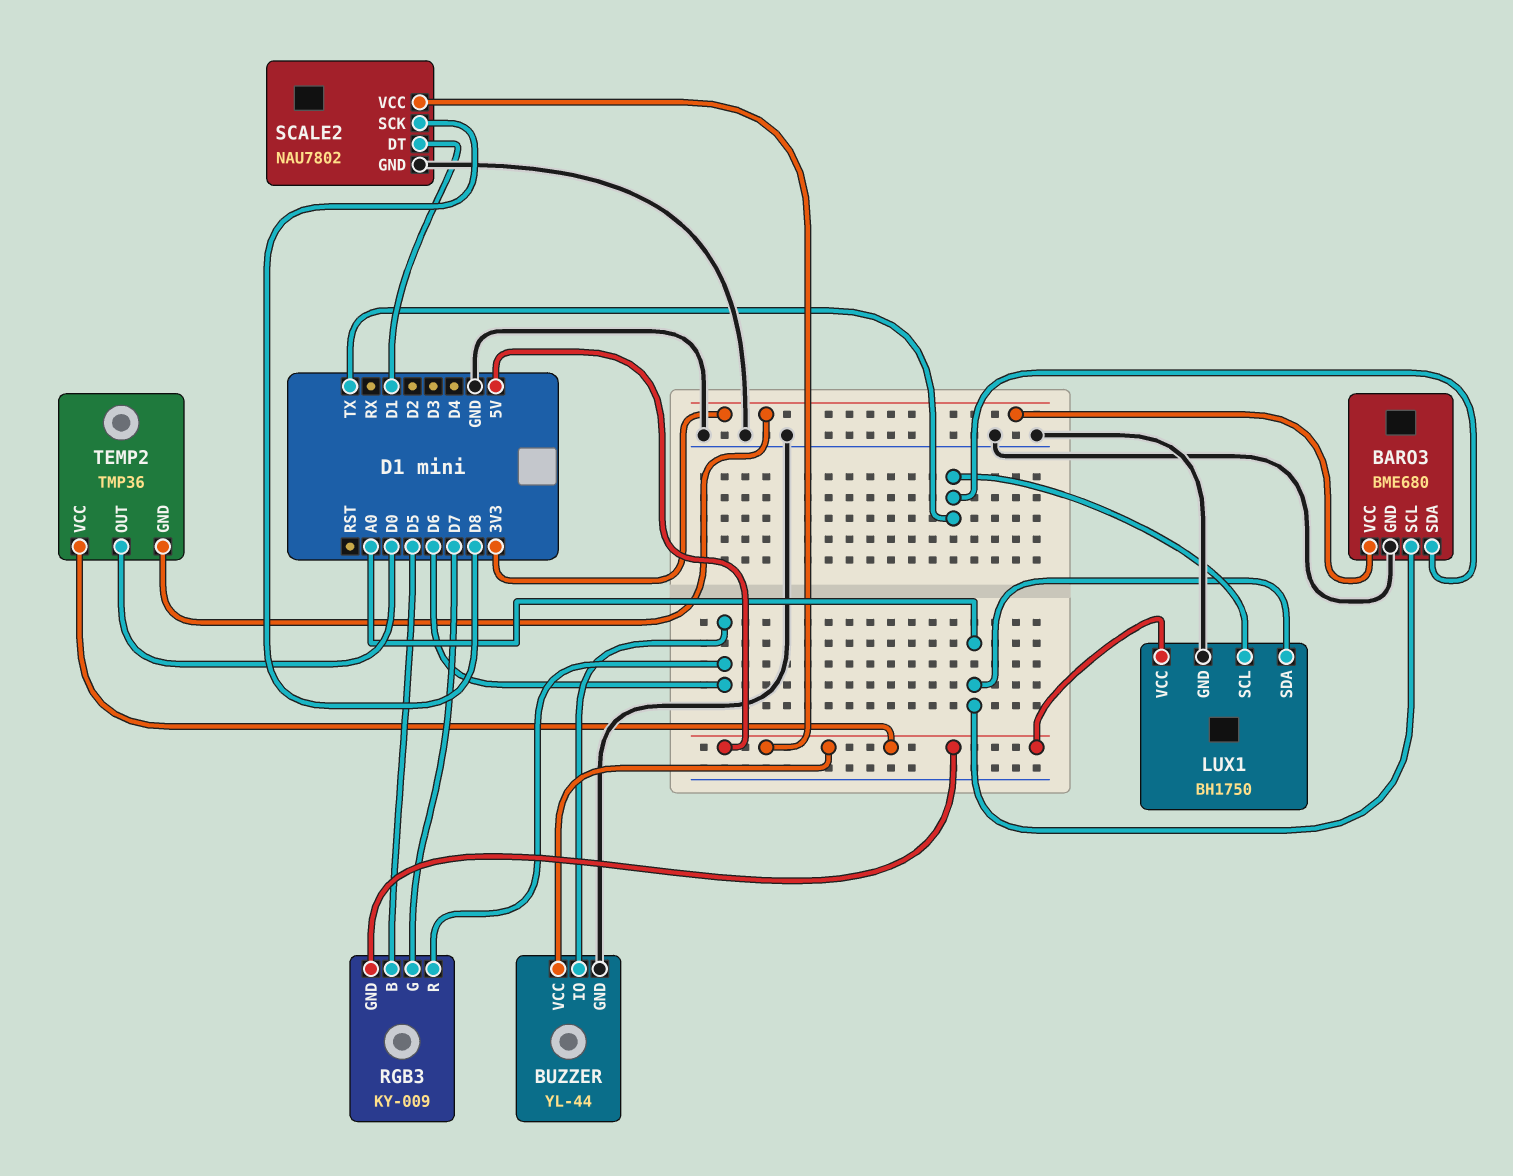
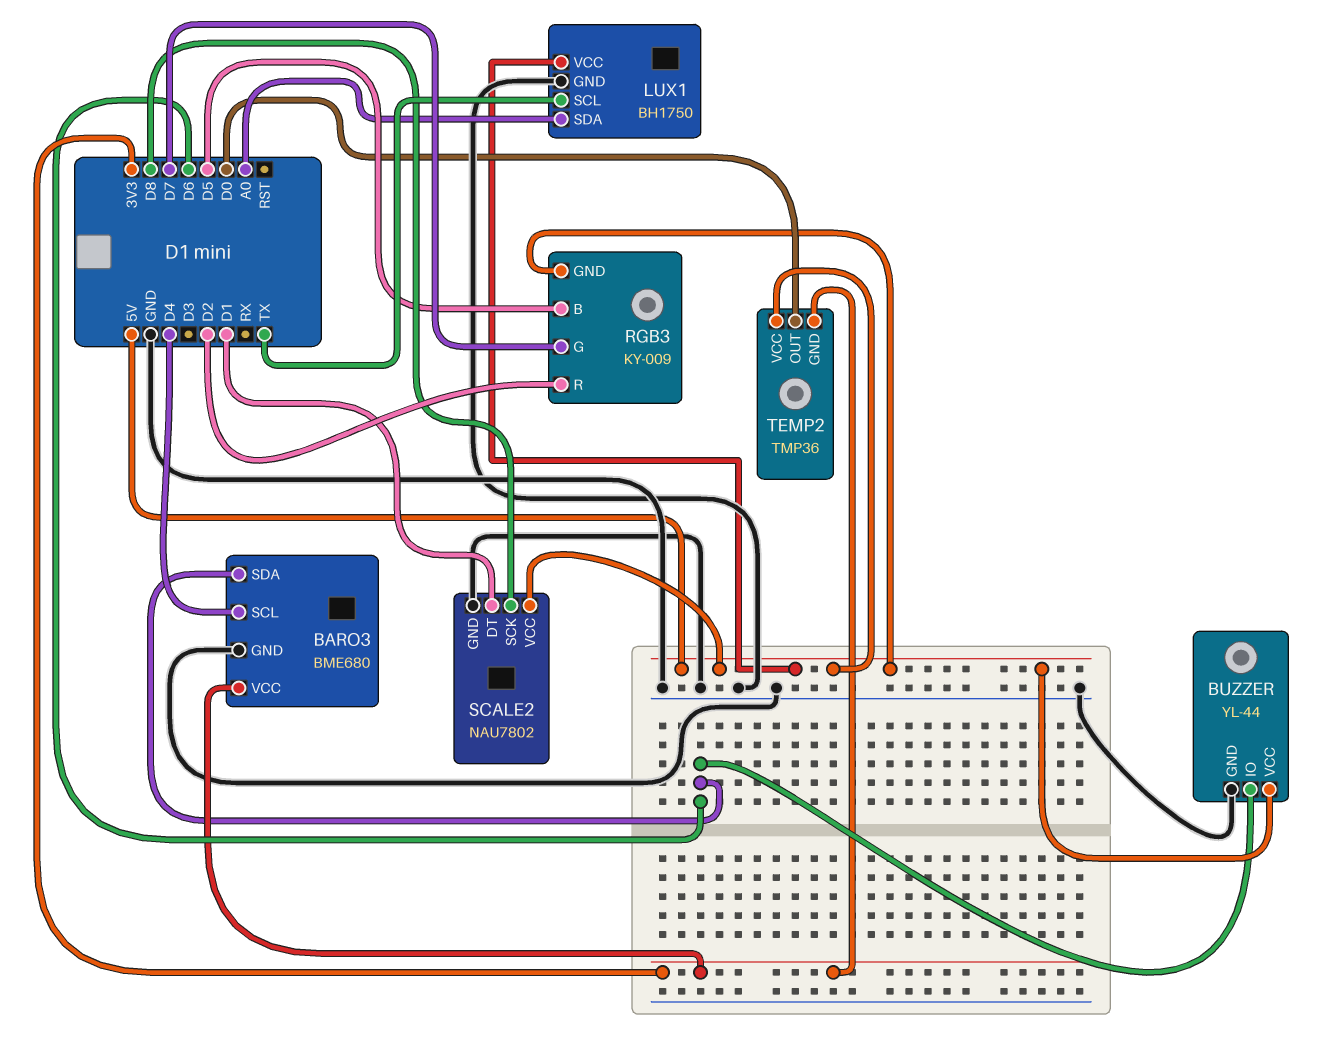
BARO3 pin SCL: A0 -> D4
BARO3 pin SDA: TX -> D6
RGB3 pin R: D6 -> D2

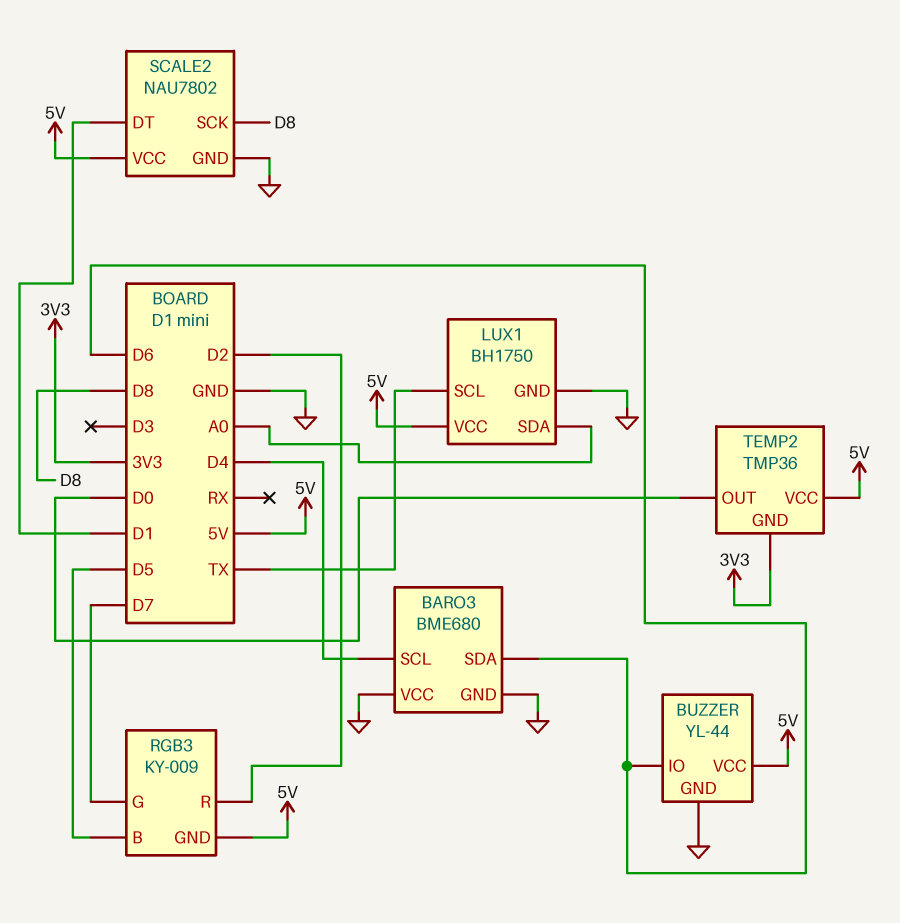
BARO3 pin VCC: 3V3 -> GND

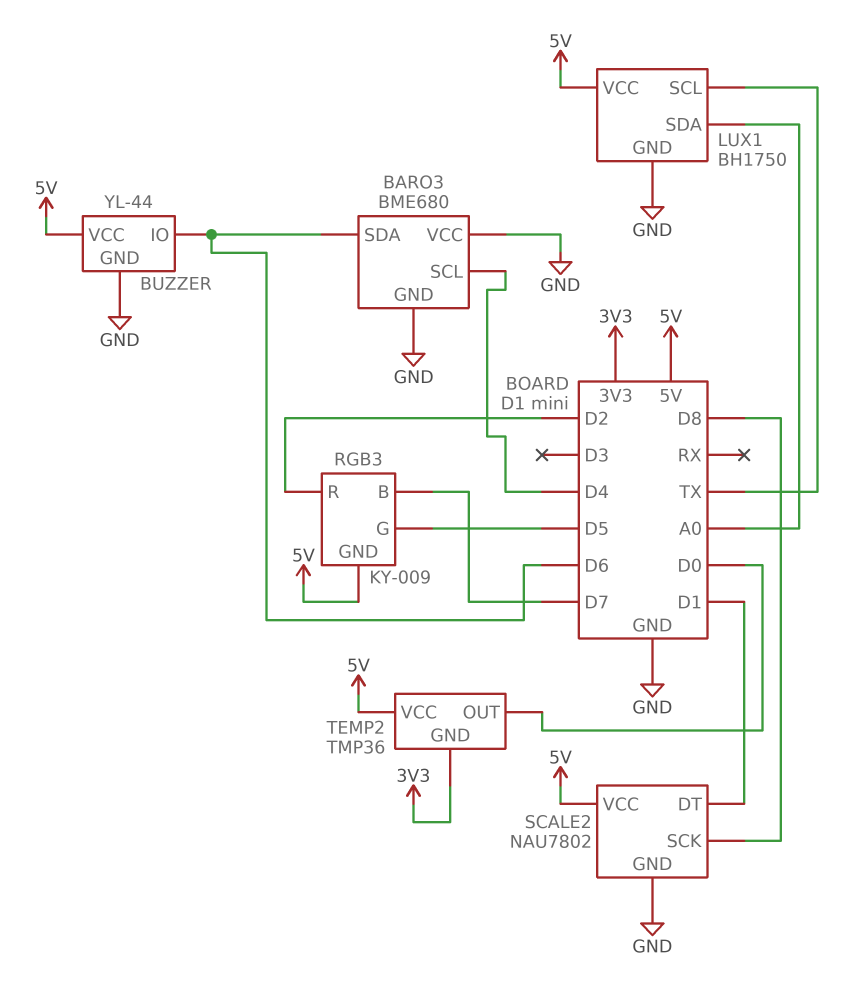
RGB3 pin B: D5 -> D7
RGB3 pin G: D7 -> D5

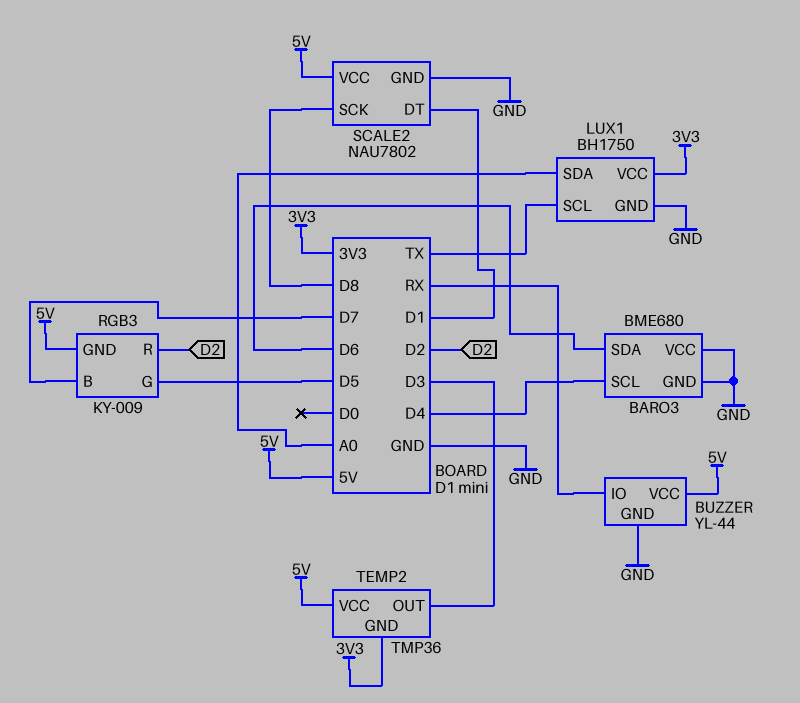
BUZZER pin IO: D6 -> RX
LUX1 pin VCC: 5V -> 3V3
TEMP2 pin OUT: D0 -> D3

